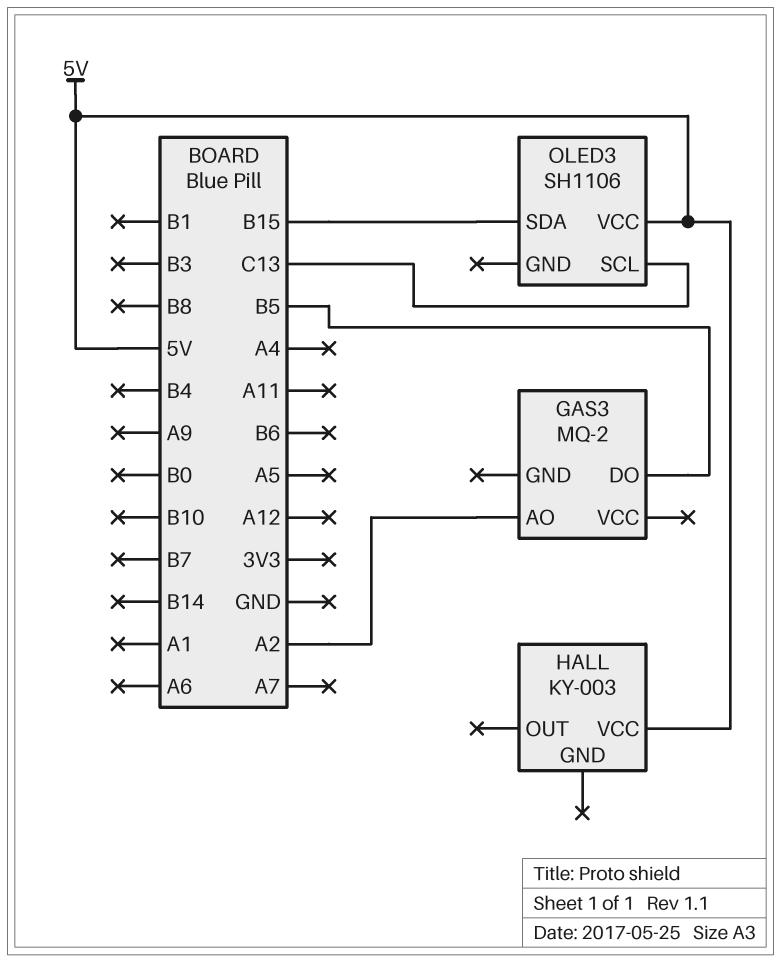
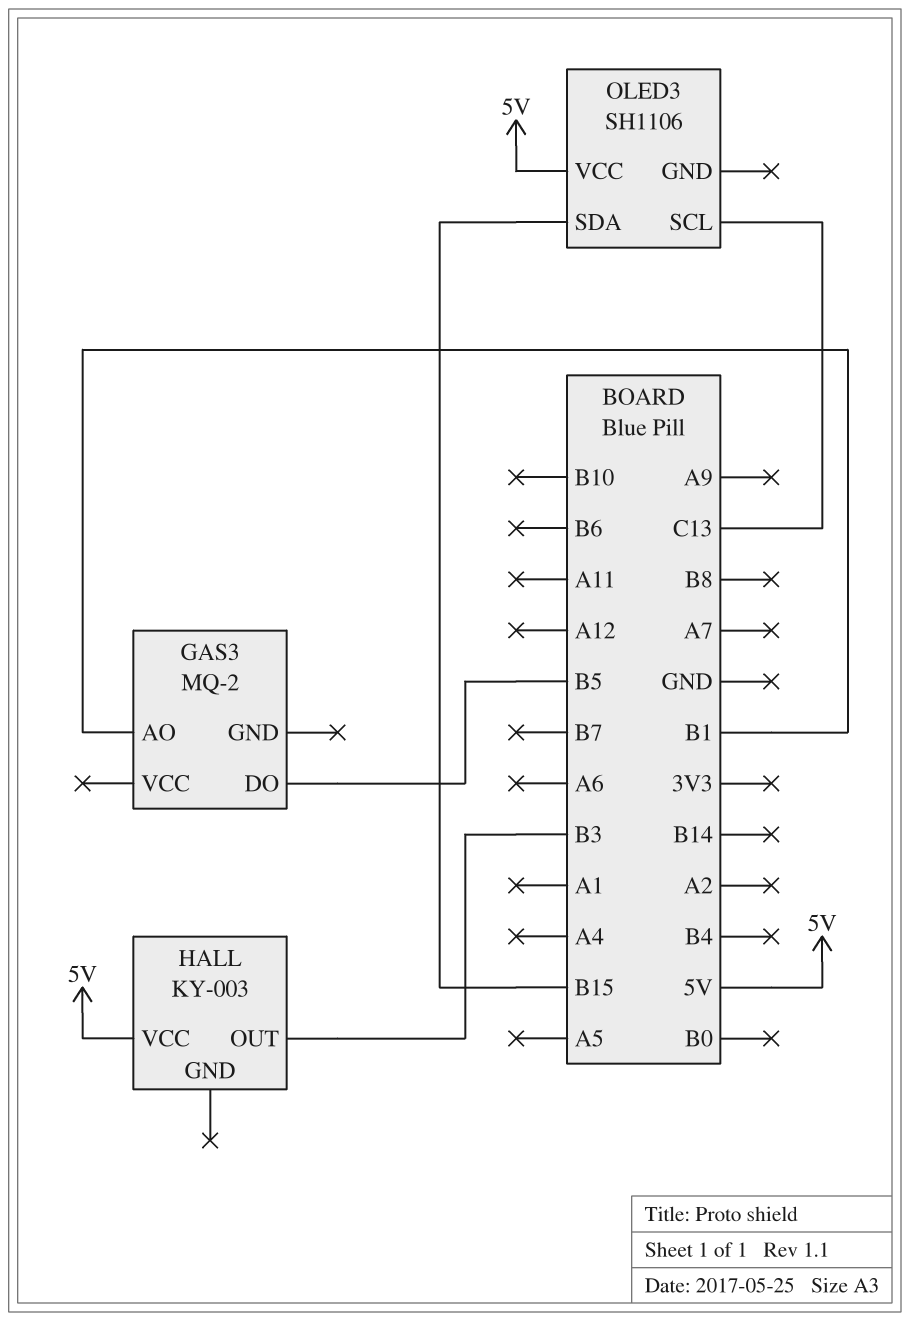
GAS3 pin AO: A2 -> B1
HALL pin OUT: none -> B3

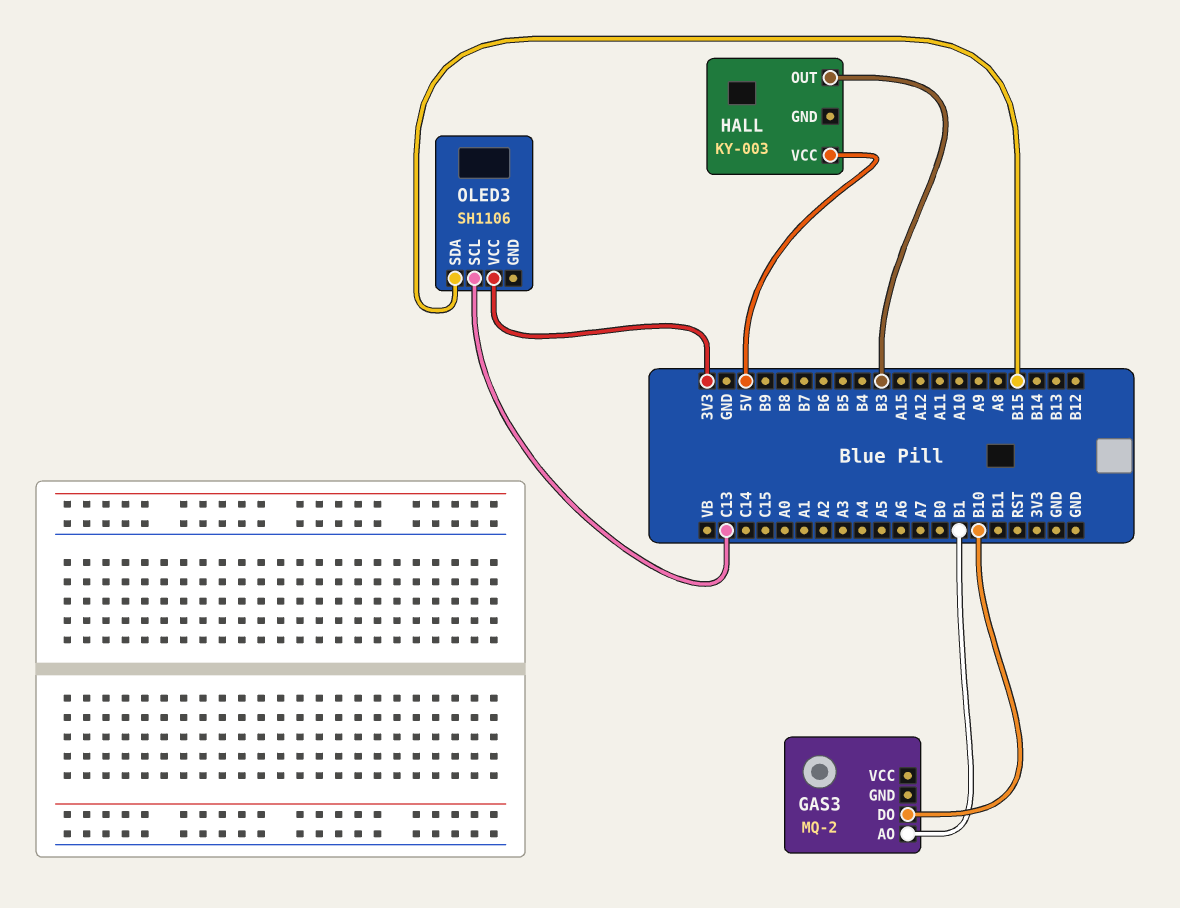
GAS3 pin DO: B5 -> B10
OLED3 pin VCC: 5V -> 3V3

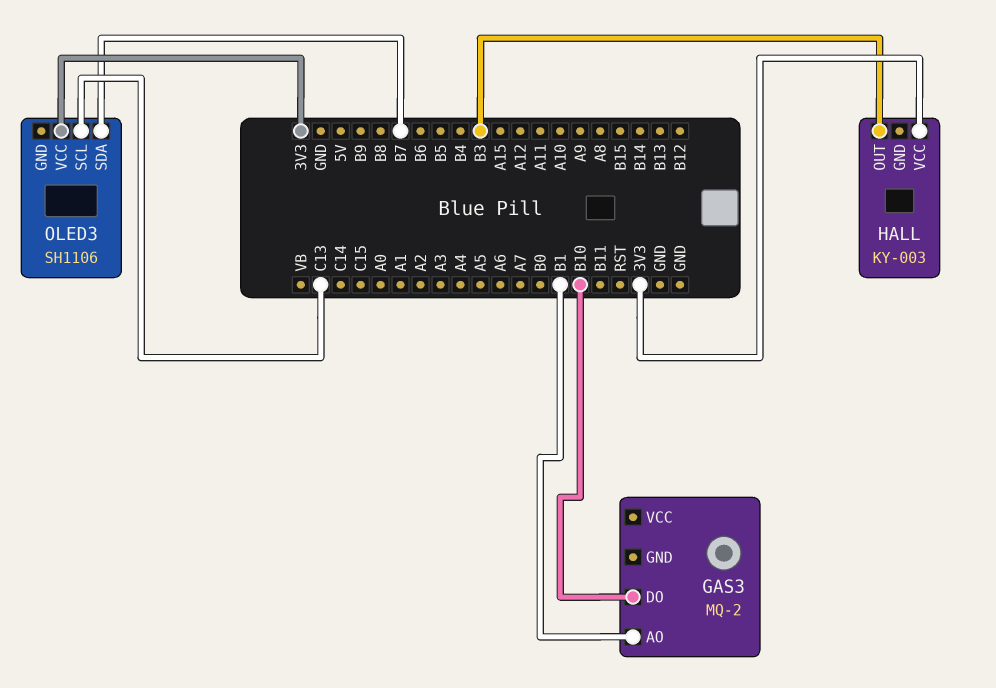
HALL pin VCC: 5V -> 3V3
OLED3 pin SDA: B15 -> B7

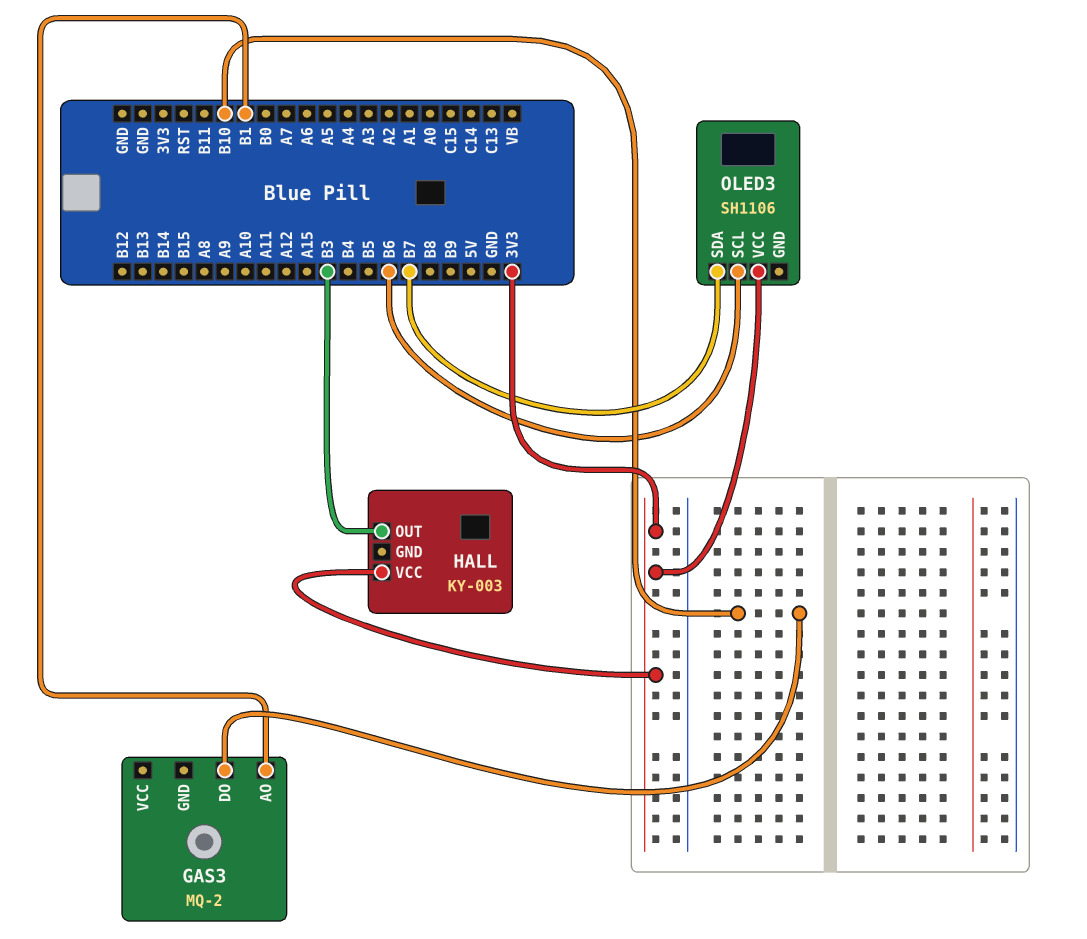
OLED3 pin SCL: C13 -> B6

